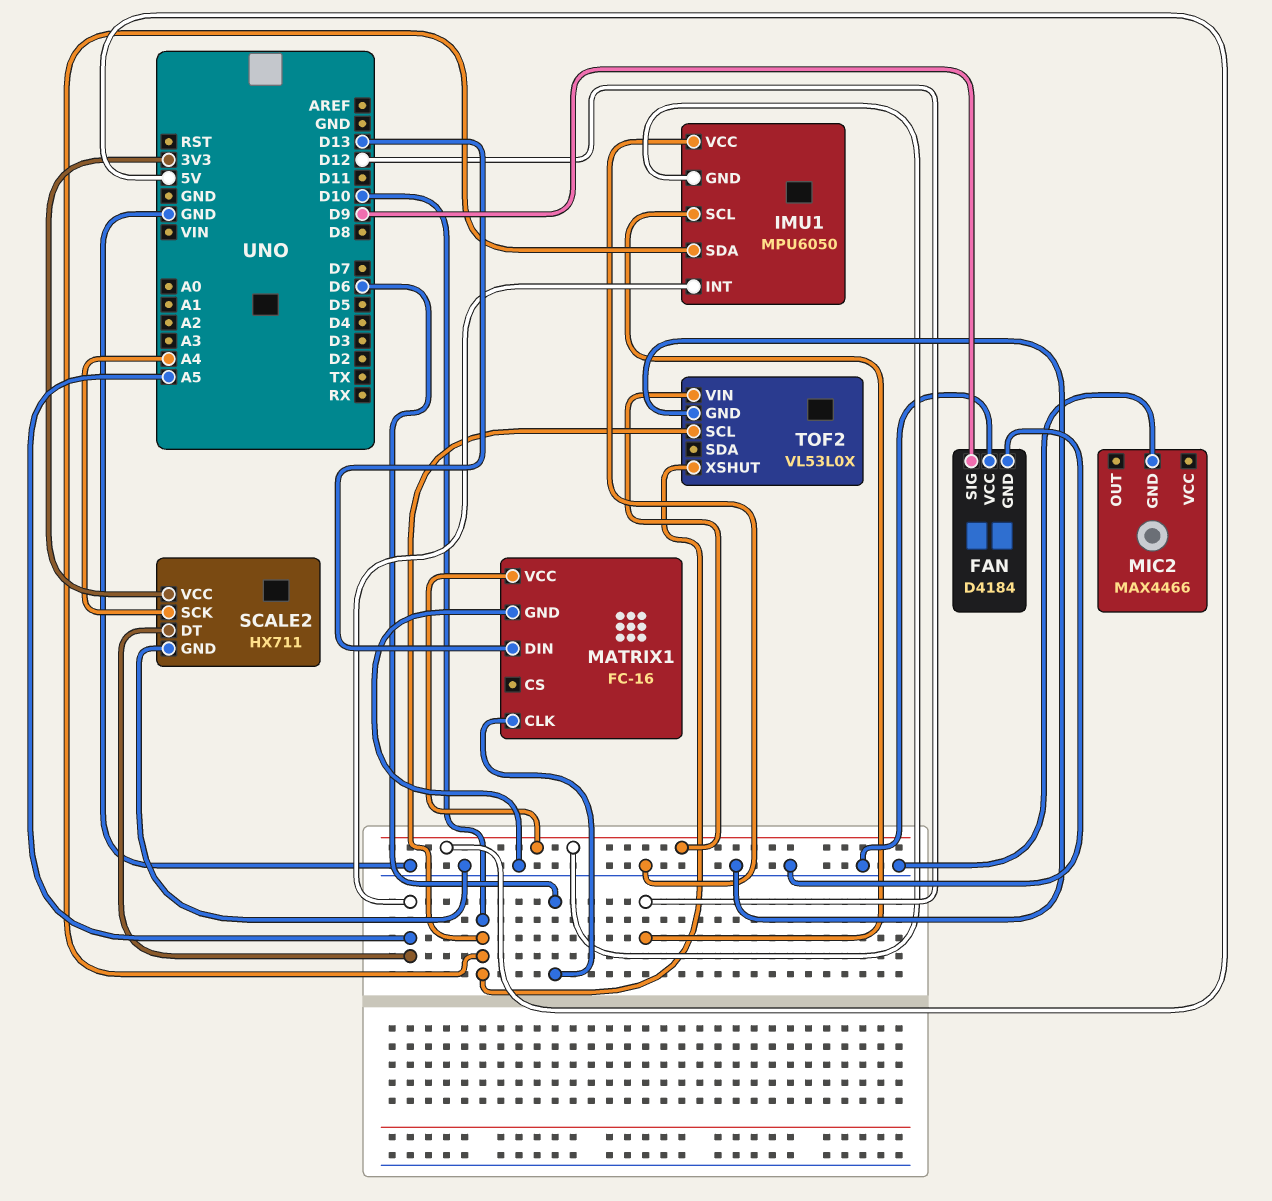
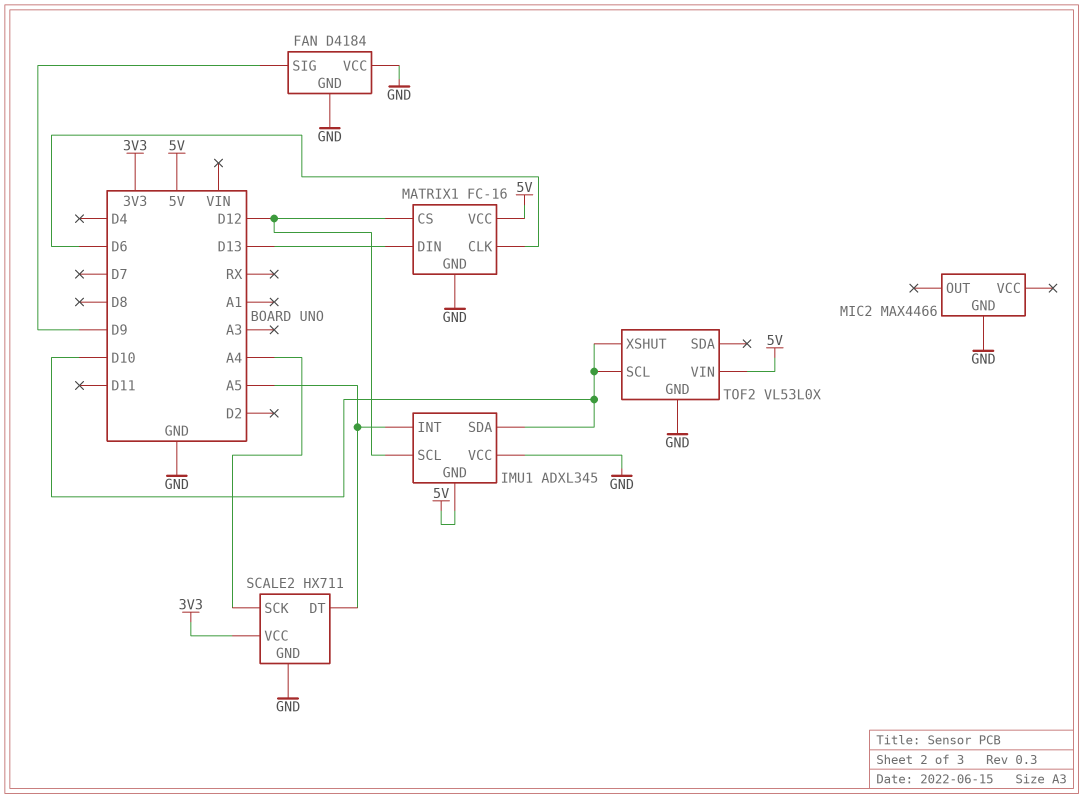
IMU1: MPU6050 -> ADXL345
MATRIX1 pin CS: none -> D12

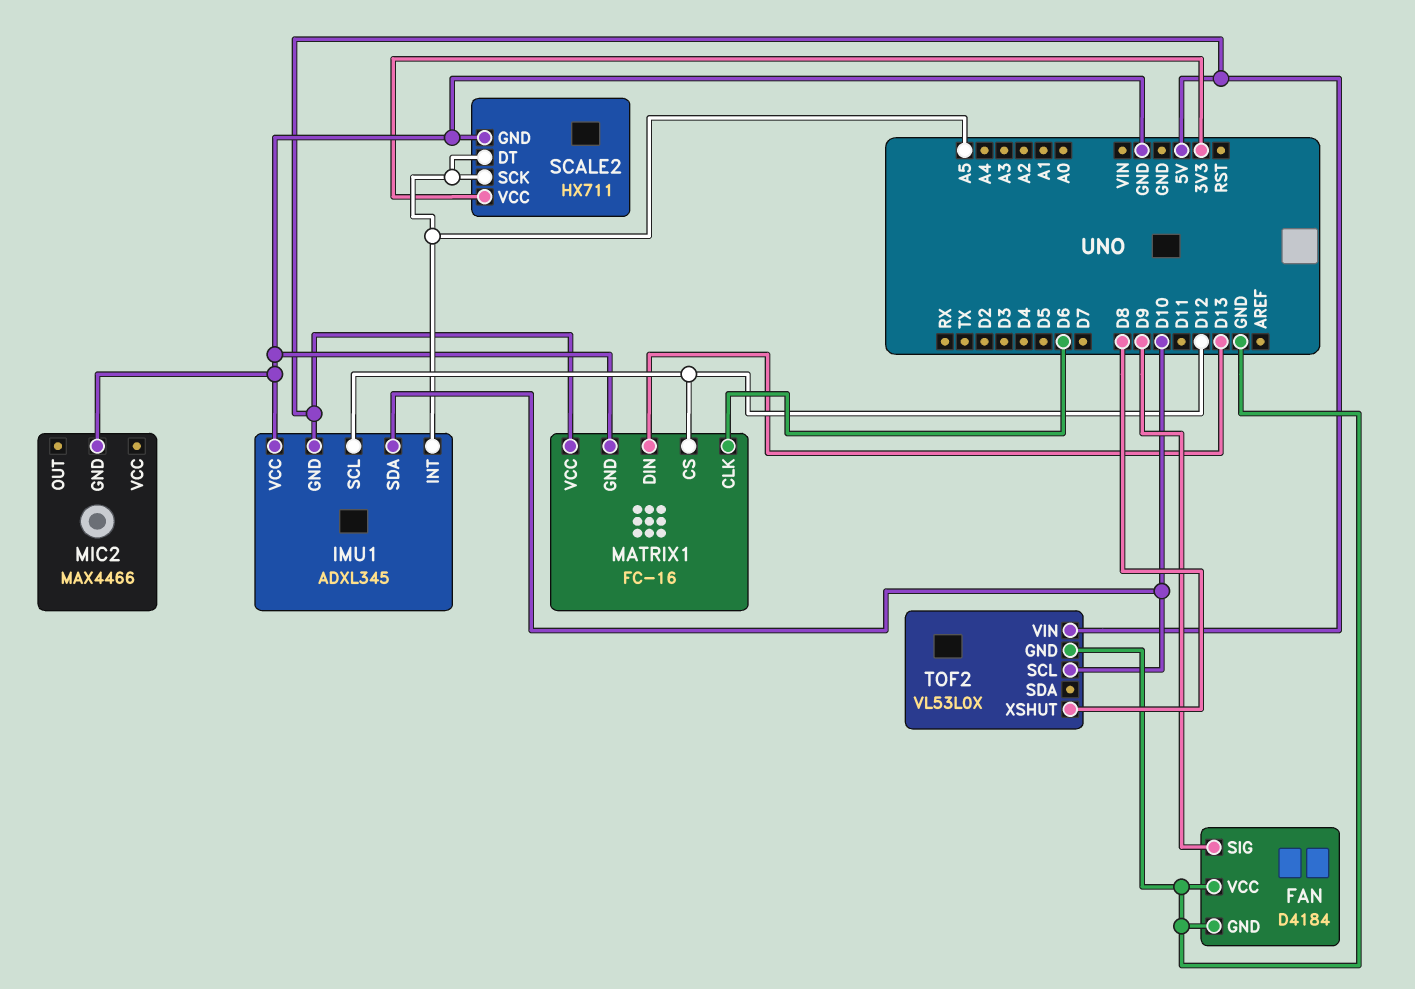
SCALE2 pin SCK: A4 -> A5
TOF2 pin XSHUT: D10 -> D8

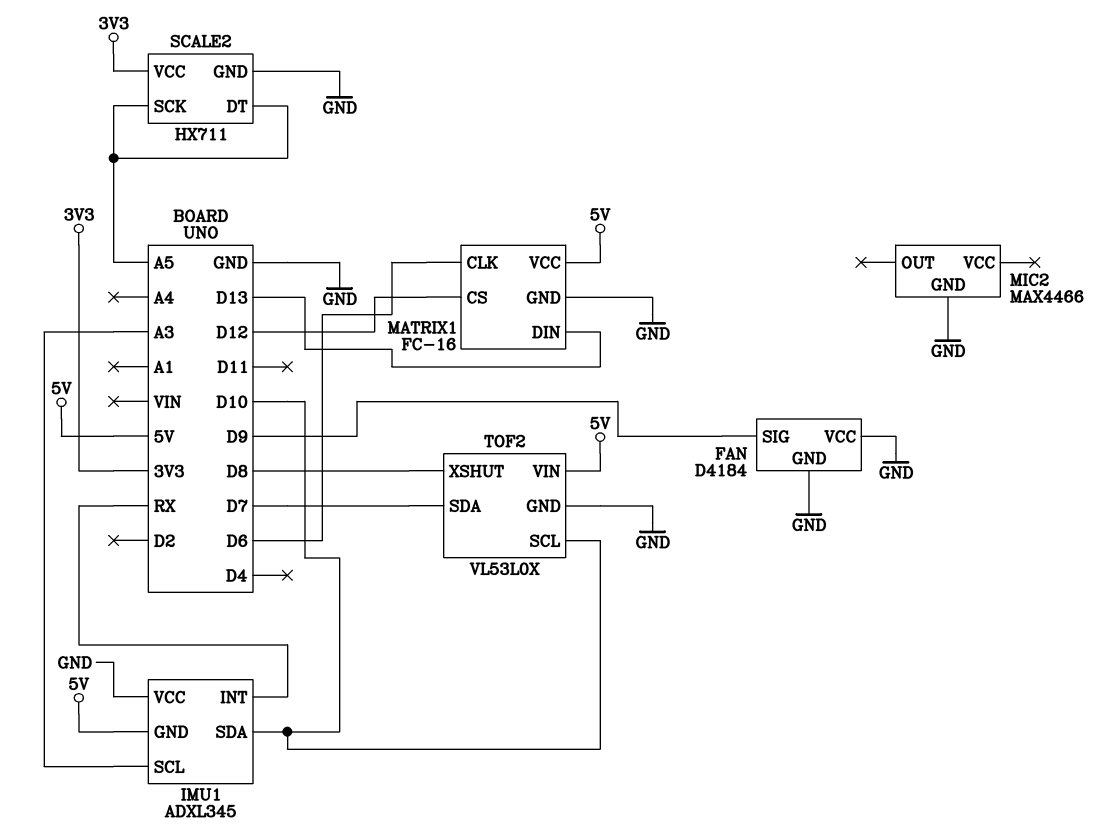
IMU1 pin INT: A5 -> RX
IMU1 pin SCL: D12 -> A3
TOF2 pin SDA: none -> D7

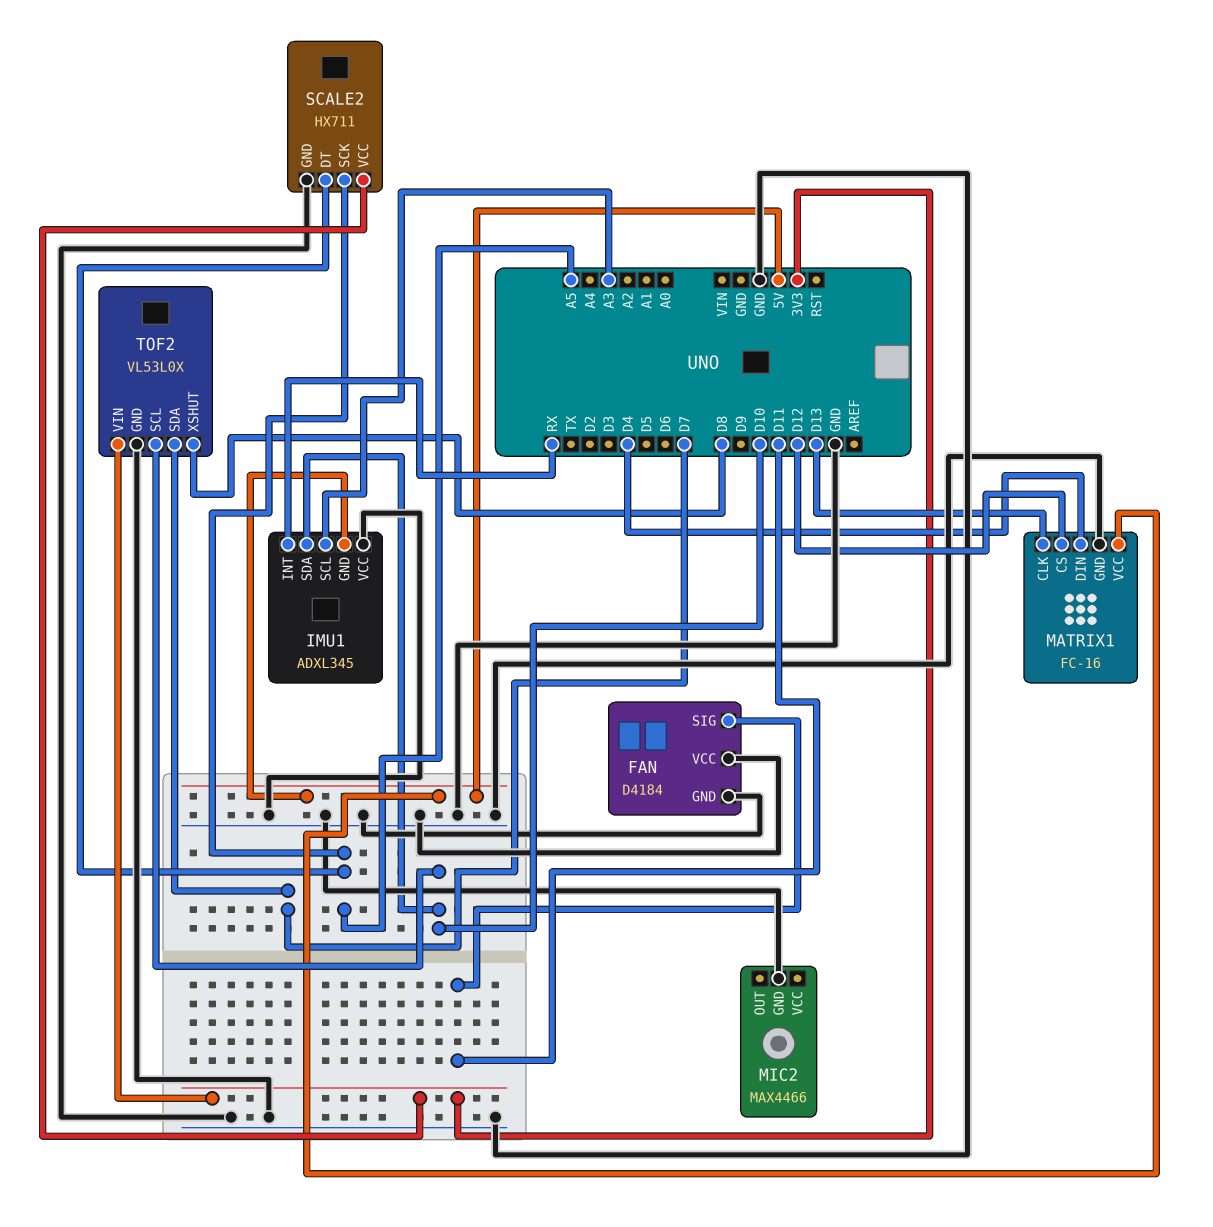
FAN pin SIG: D9 -> D11
MATRIX1 pin CLK: D6 -> D13
MATRIX1 pin DIN: D13 -> D4
TOF2 pin VIN: 5V -> 3V3

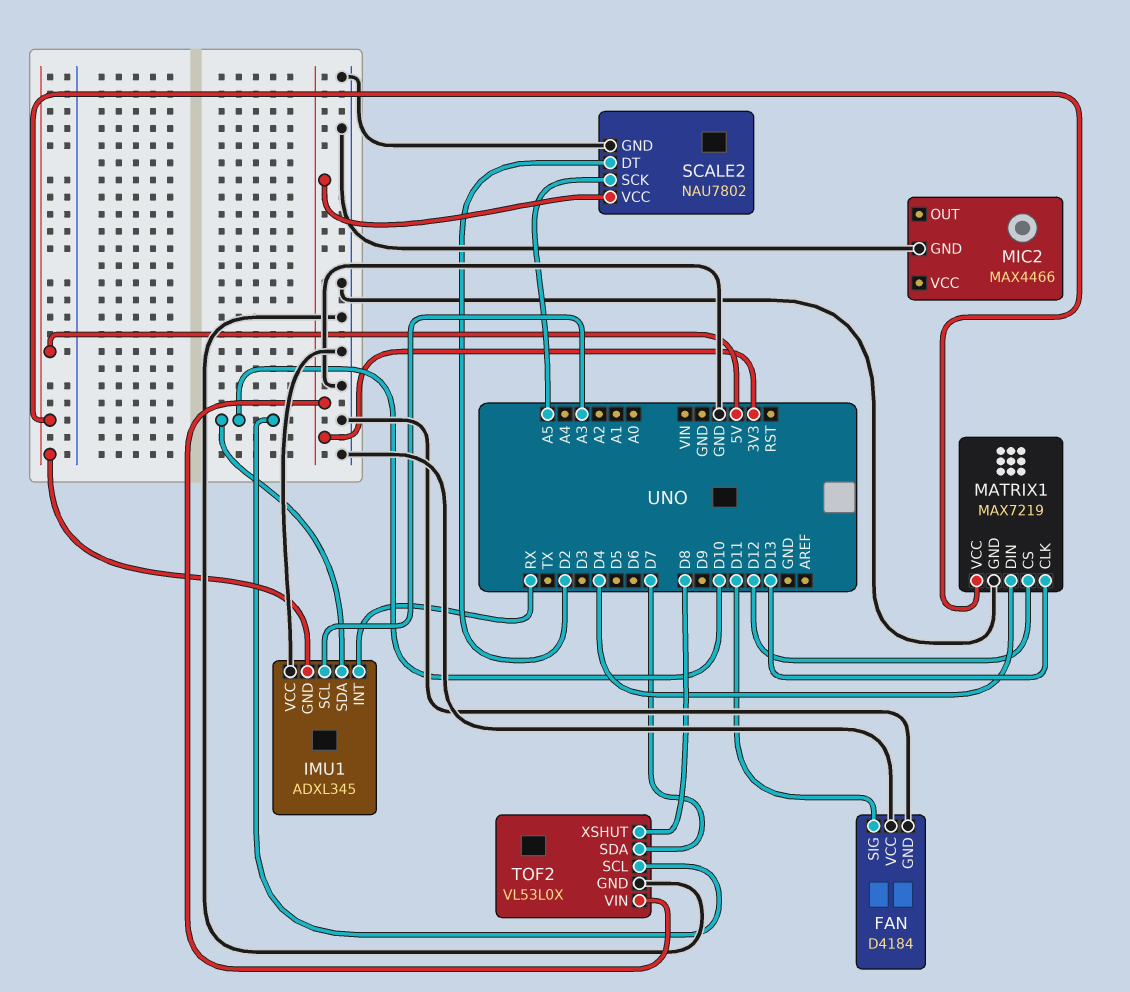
MATRIX1: FC-16 -> MAX7219
SCALE2: HX711 -> NAU7802
SCALE2 pin DT: A5 -> D2

